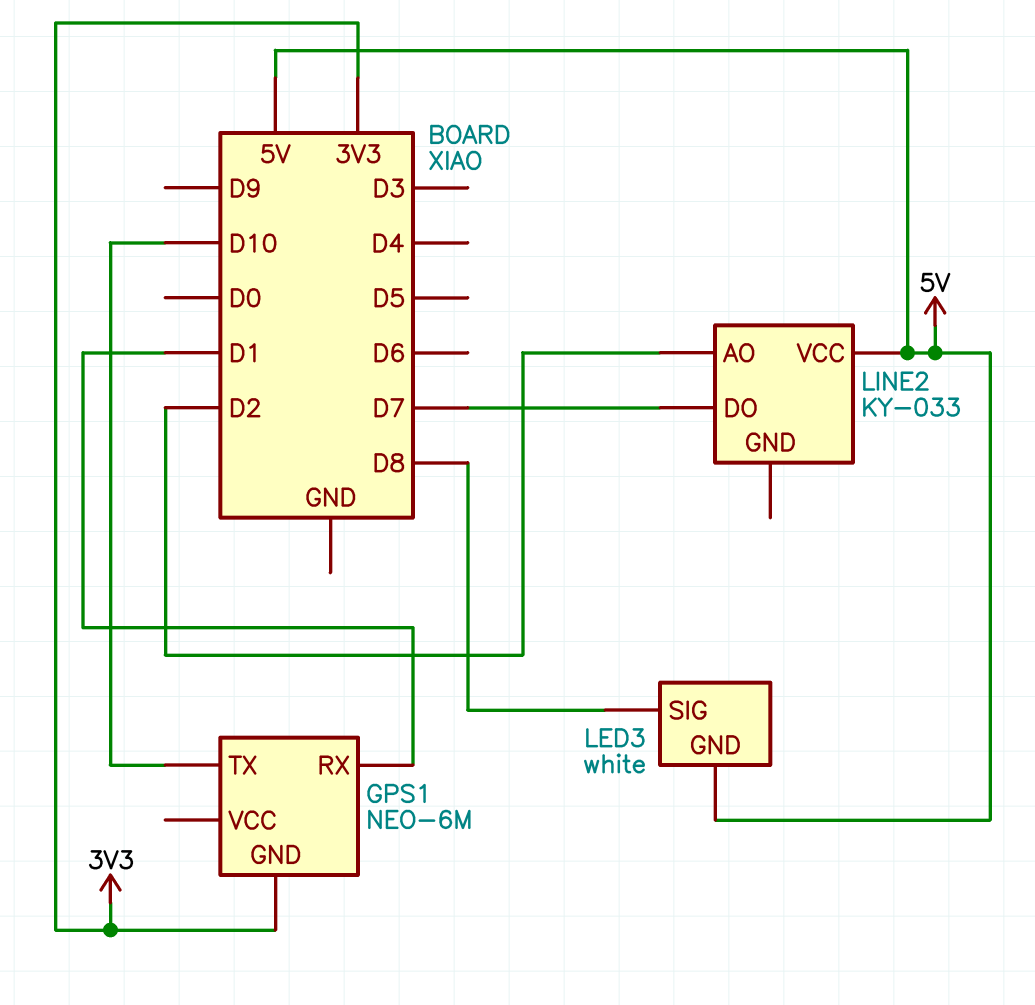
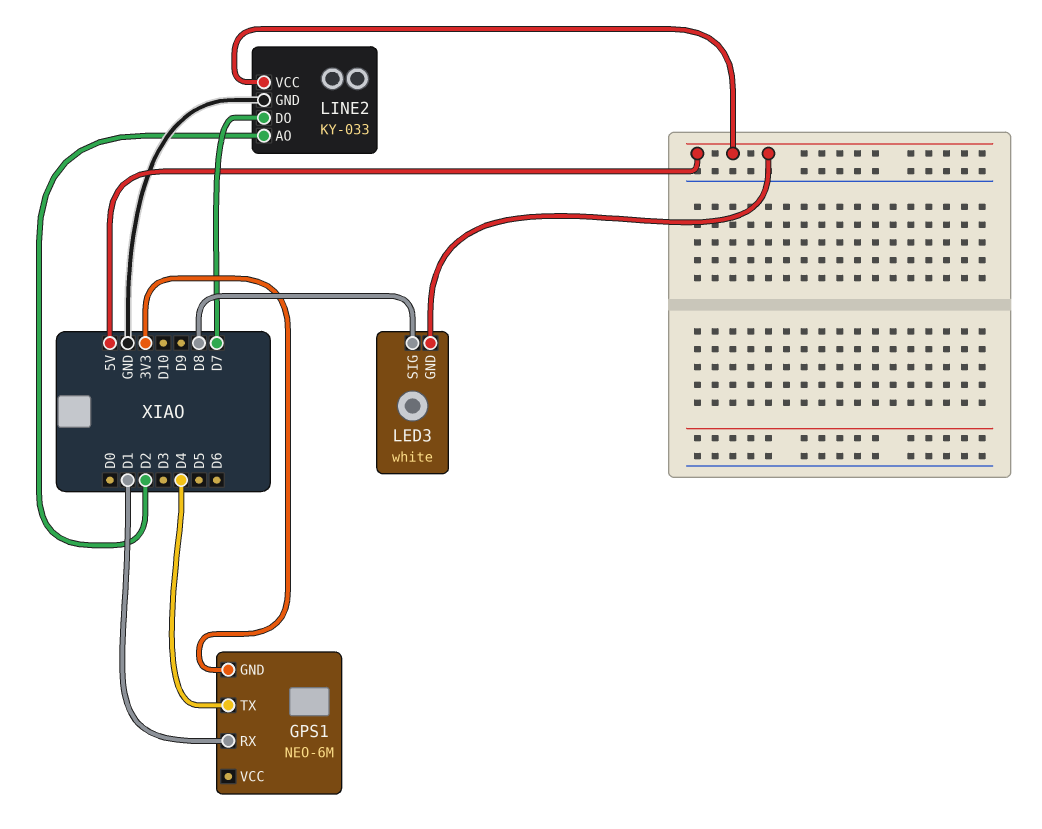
GPS1 pin TX: D10 -> D4
LINE2 pin GND: none -> GND

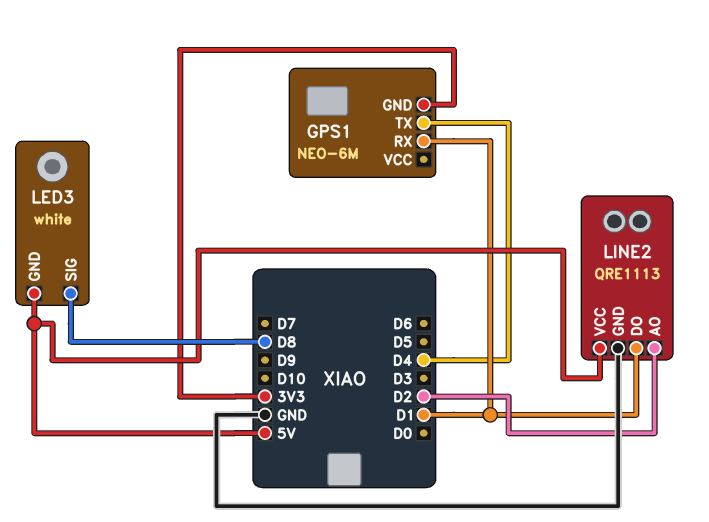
LINE2: KY-033 -> QRE1113
LINE2 pin DO: D7 -> D1

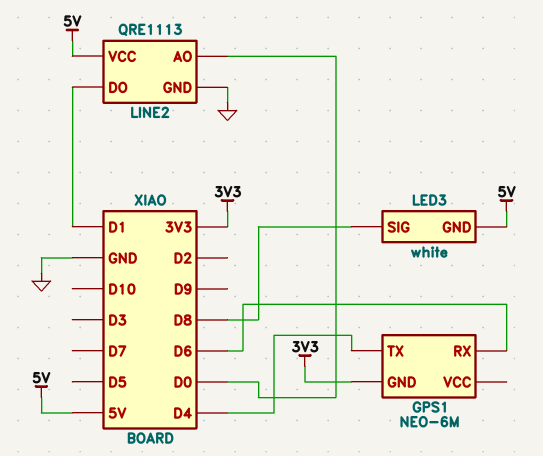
GPS1 pin RX: D1 -> D6
LINE2 pin AO: D2 -> D0

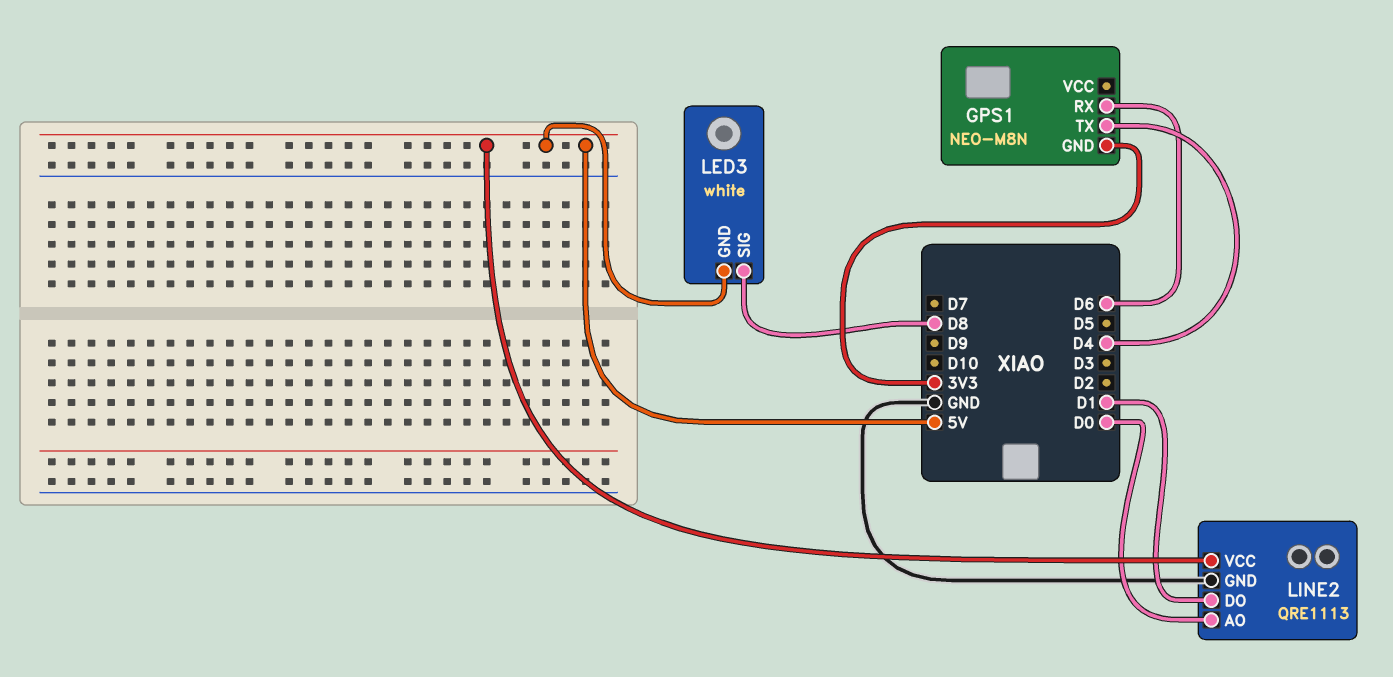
GPS1: NEO-6M -> NEO-M8N

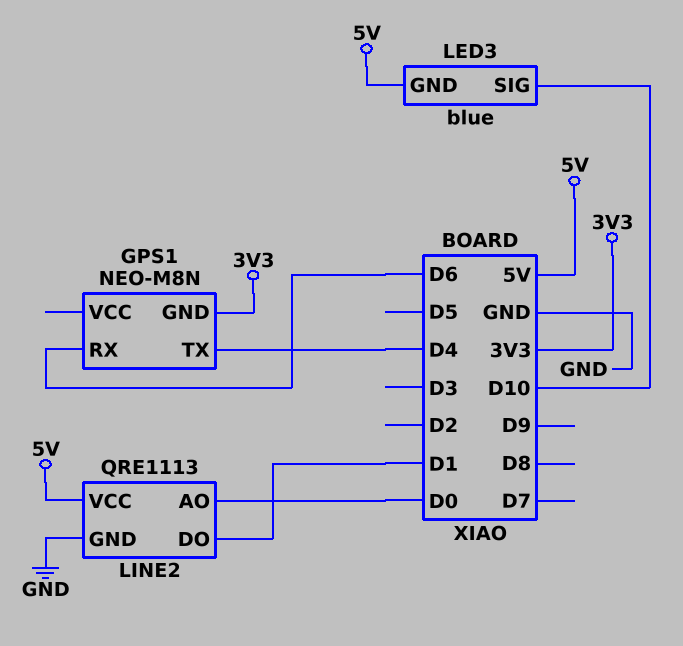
LED3: white -> blue
LED3 pin SIG: D8 -> D10

